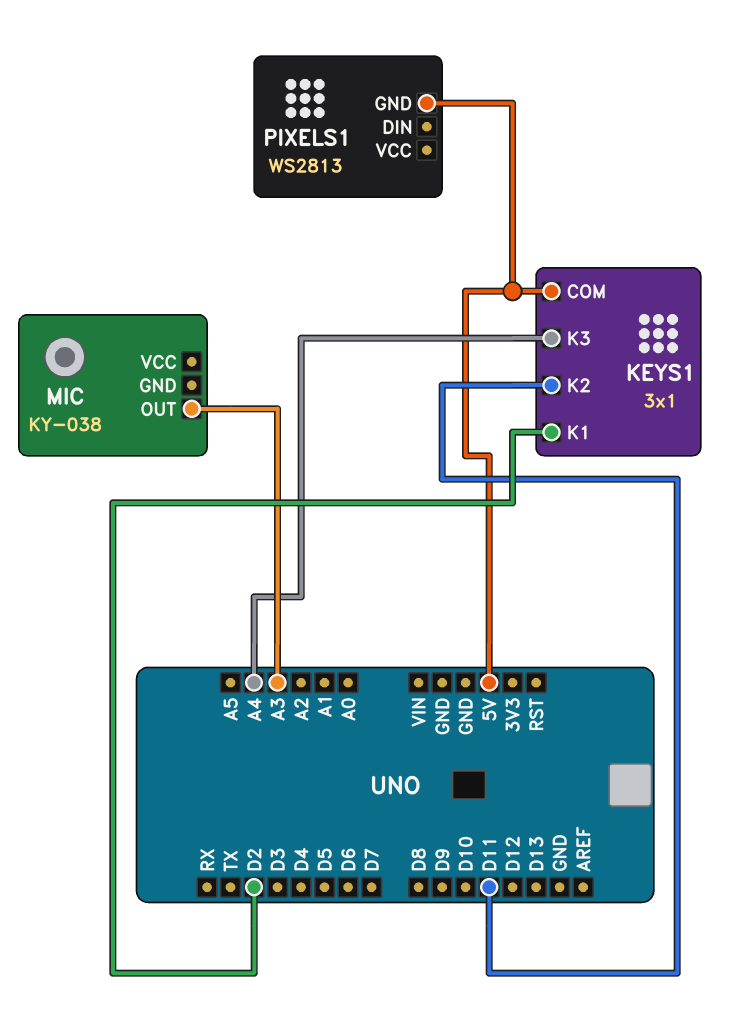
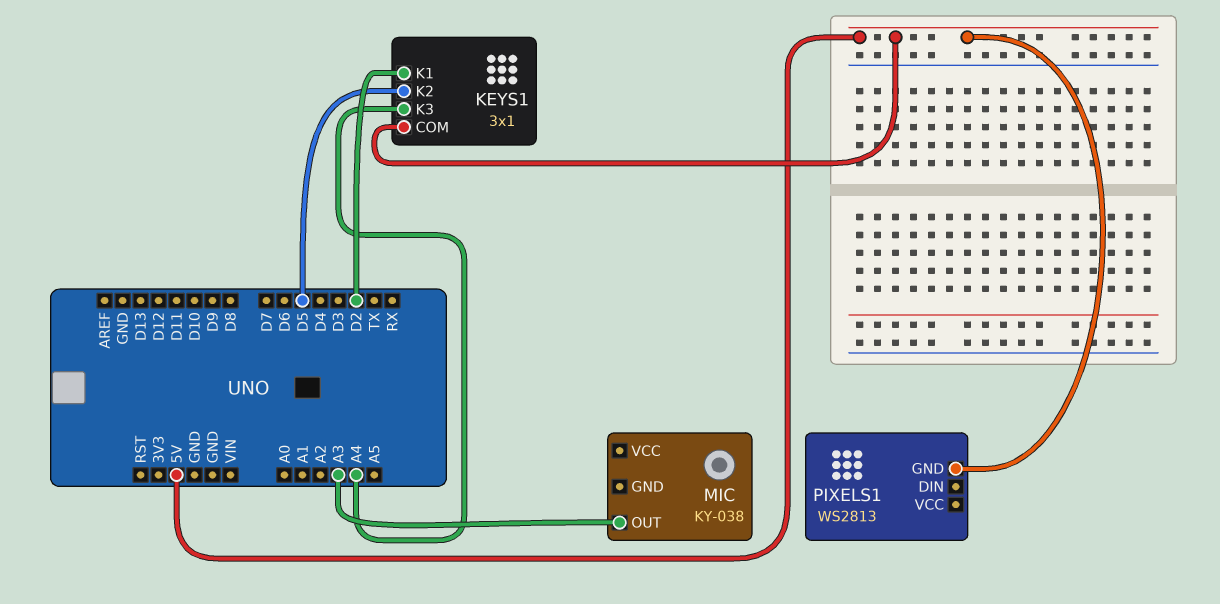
KEYS1 pin K2: D11 -> D5

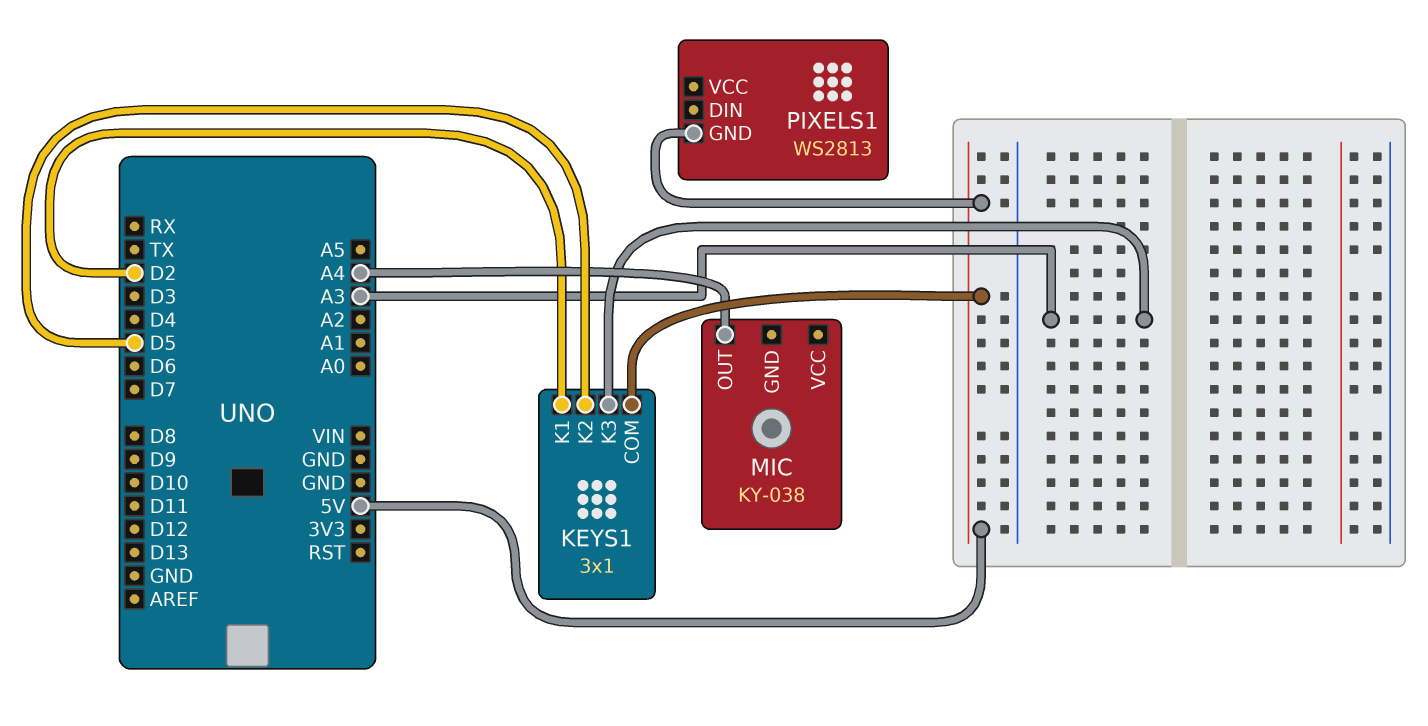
KEYS1 pin K3: A4 -> A3
MIC pin OUT: A3 -> A4

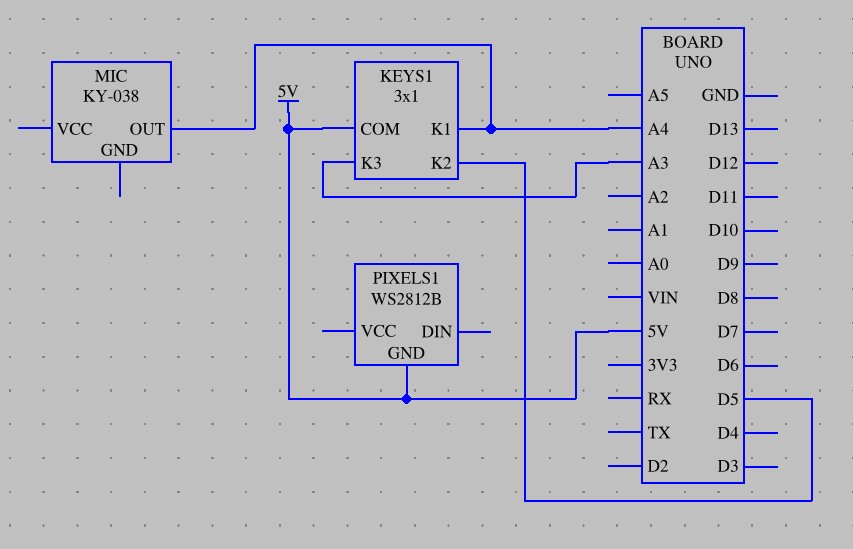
KEYS1 pin K1: D2 -> A4
PIXELS1: WS2813 -> WS2812B

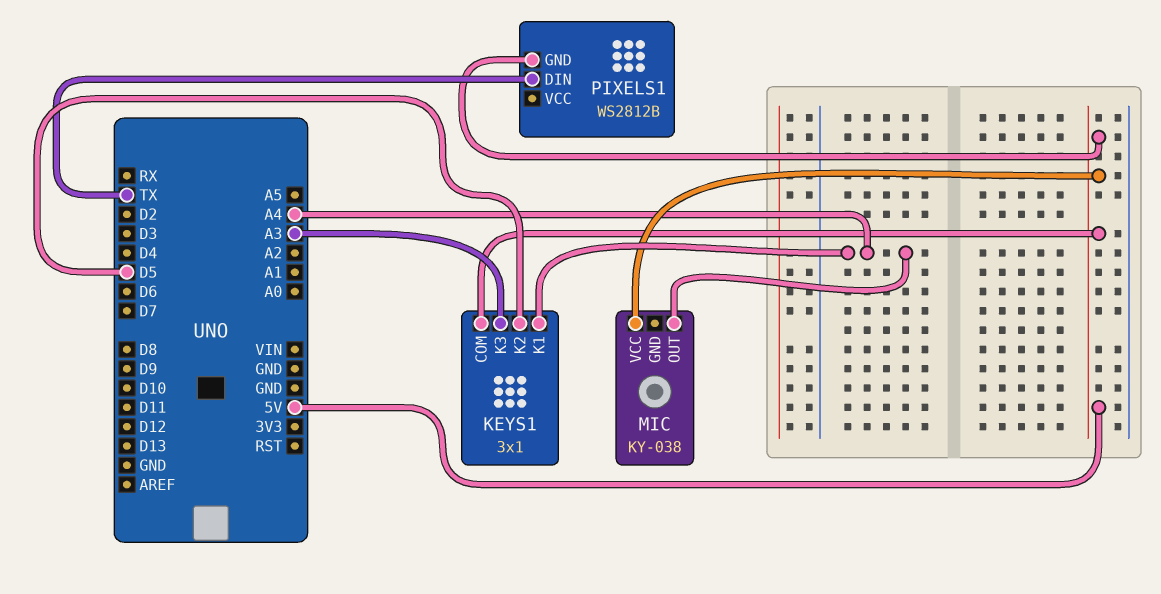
MIC pin VCC: none -> 5V
PIXELS1 pin DIN: none -> TX

